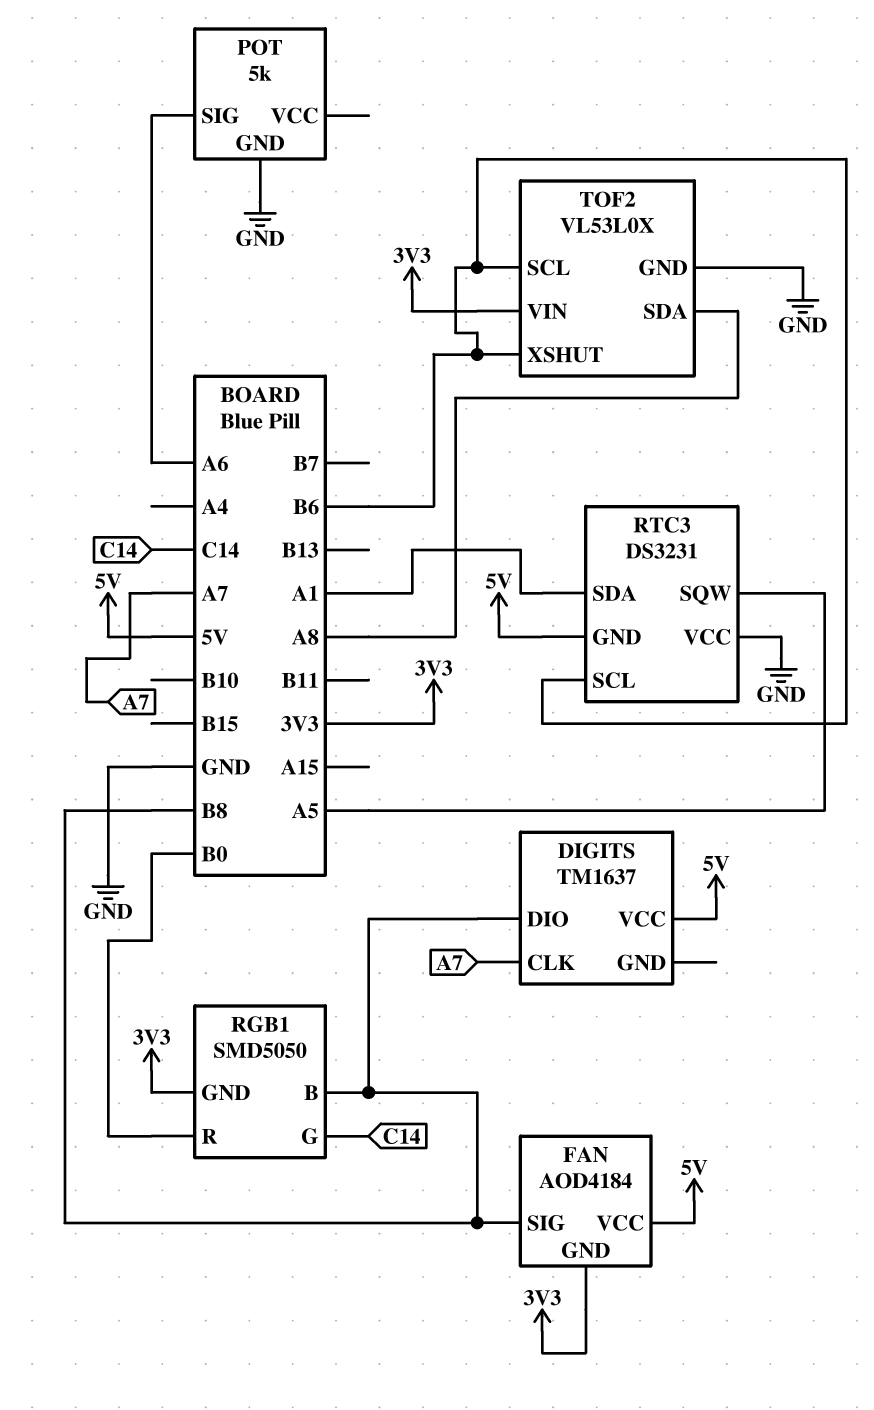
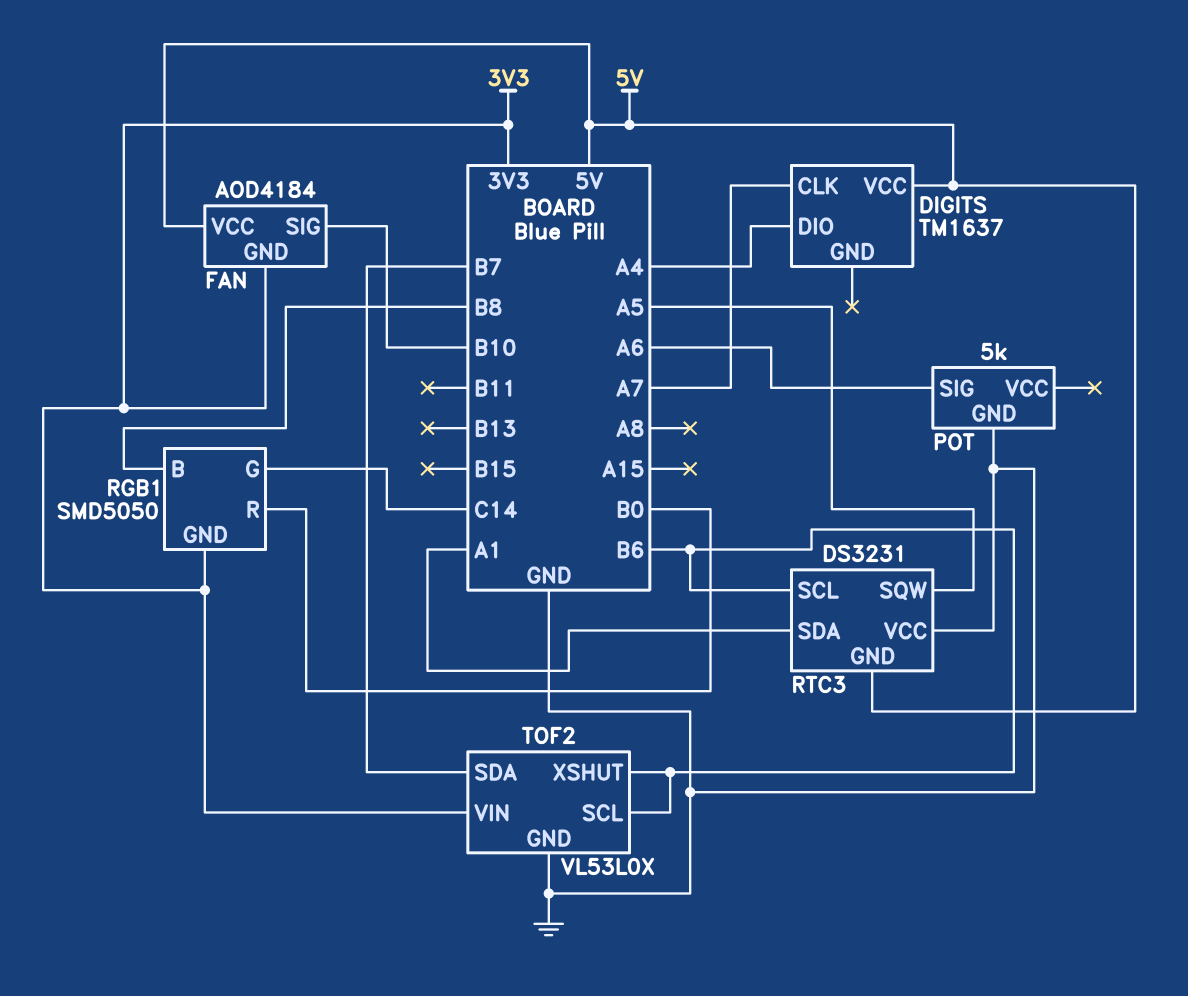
DIGITS pin DIO: B8 -> A4
FAN pin SIG: B8 -> B10
TOF2 pin SDA: A8 -> B7

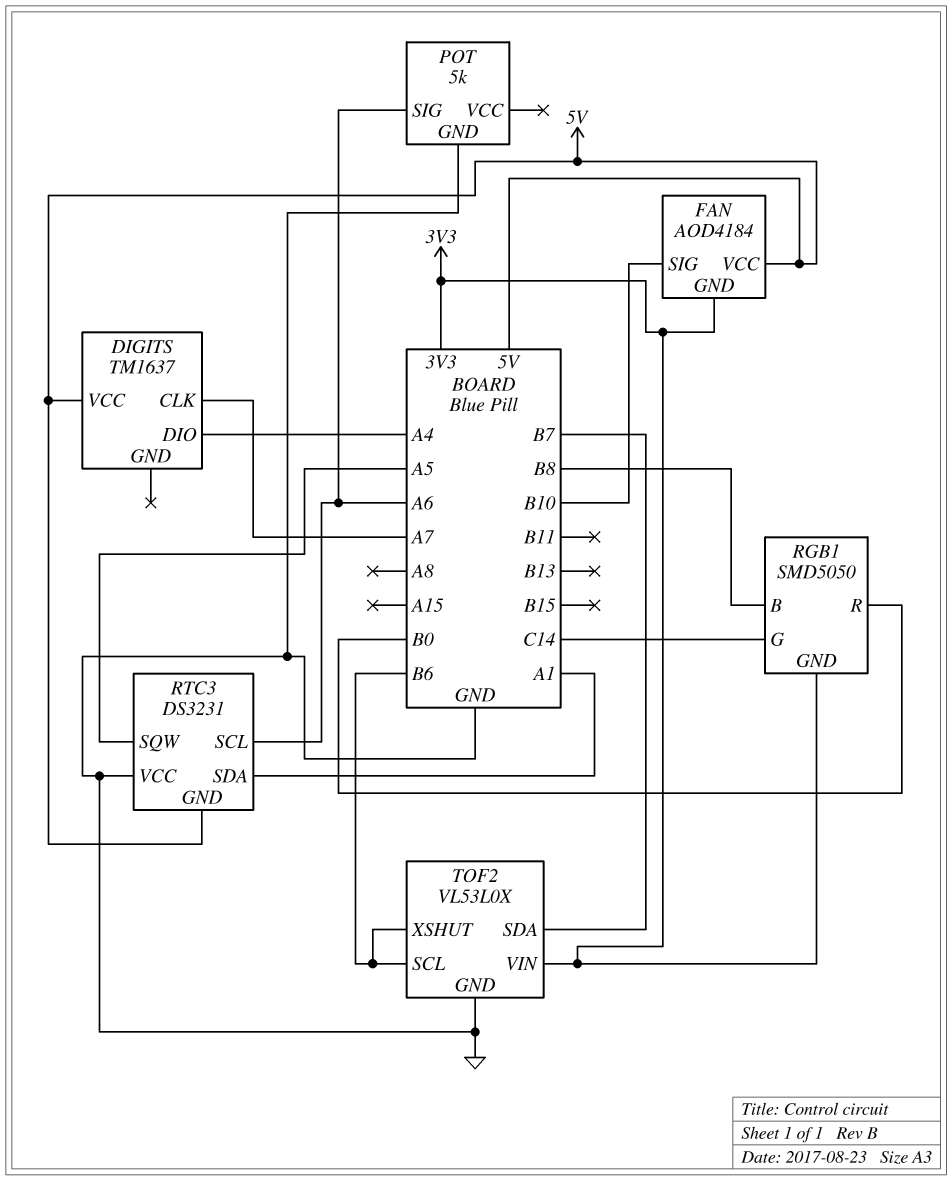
RTC3 pin SCL: B6 -> A6

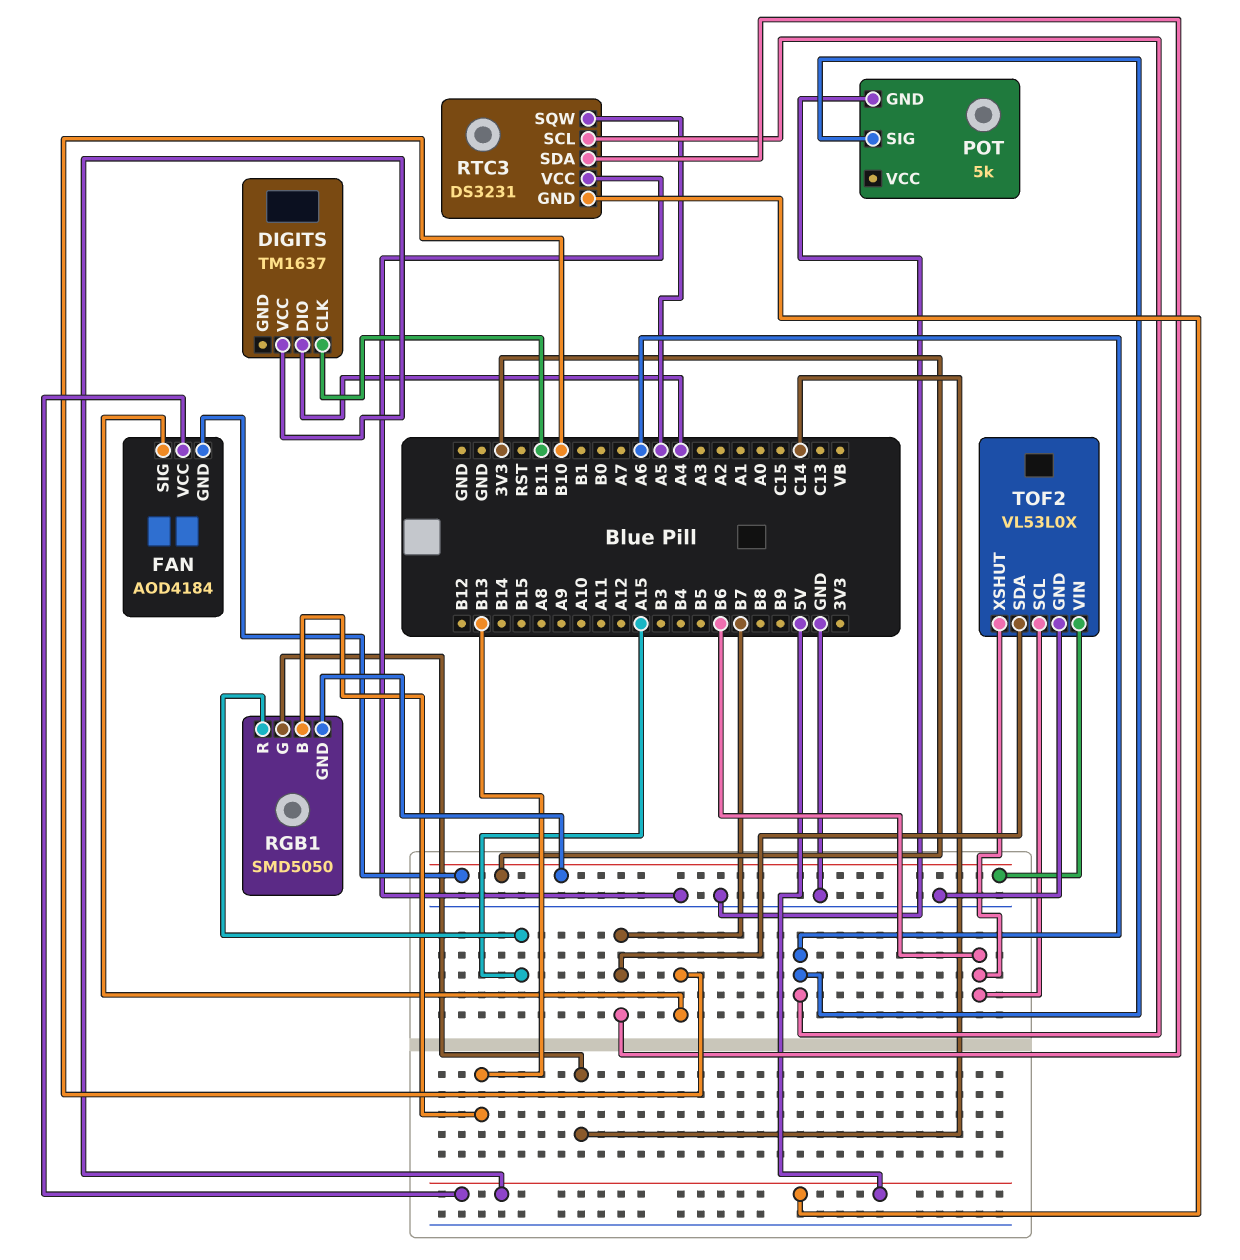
DIGITS pin CLK: A7 -> B11
RGB1 pin B: B8 -> B13
RGB1 pin R: B0 -> A15
RTC3 pin SDA: A1 -> B7

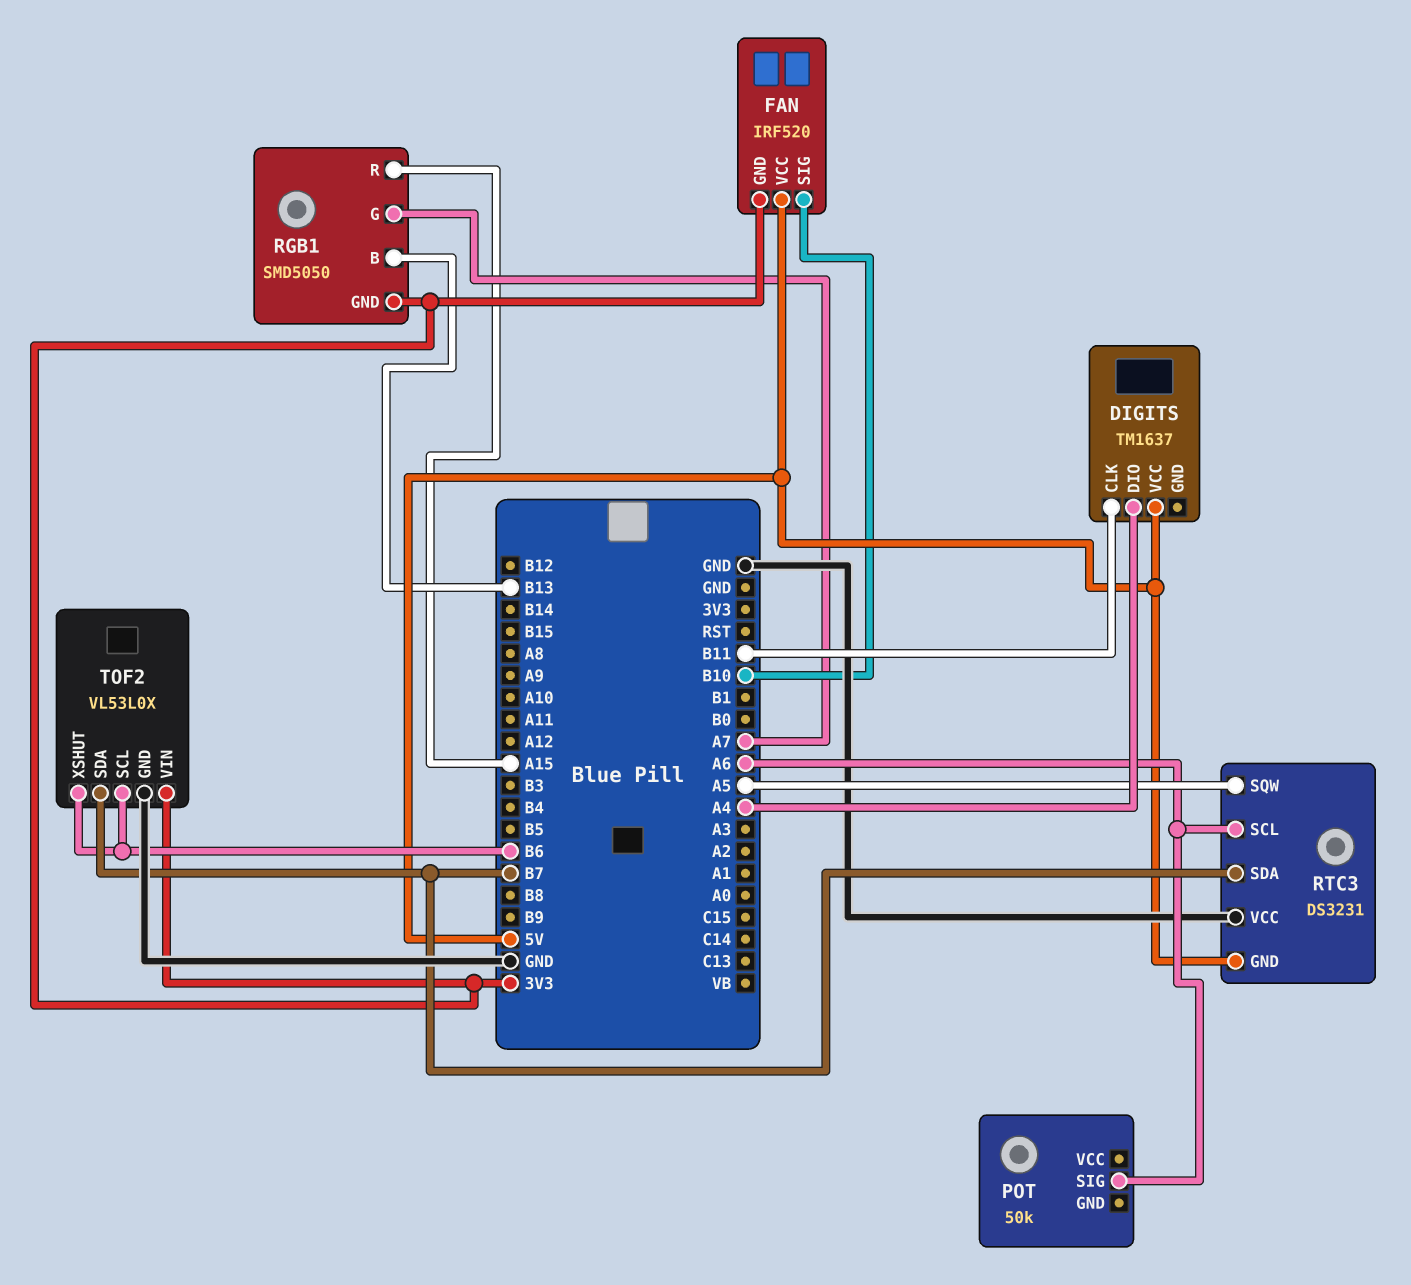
FAN: AOD4184 -> IRF520
POT: 5k -> 50k
POT pin GND: GND -> none
RGB1 pin G: C14 -> A7

